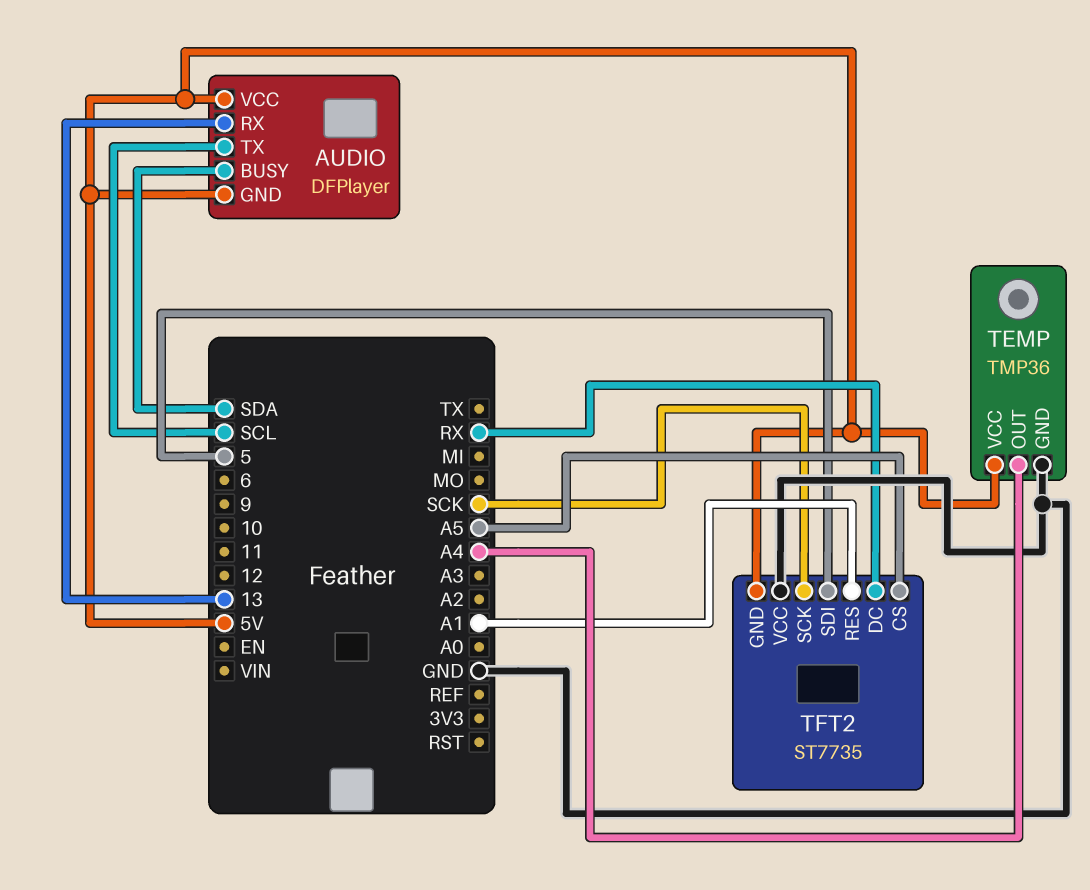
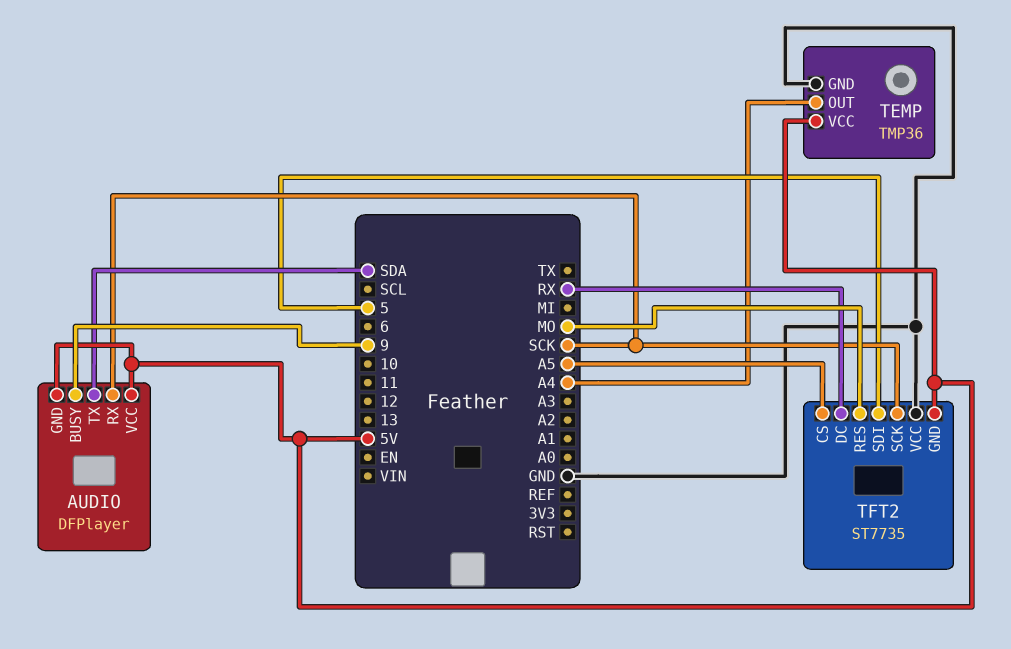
AUDIO pin BUSY: SDA -> 9
AUDIO pin RX: 13 -> SCK
AUDIO pin TX: SCL -> SDA
TFT2 pin RES: A1 -> MO

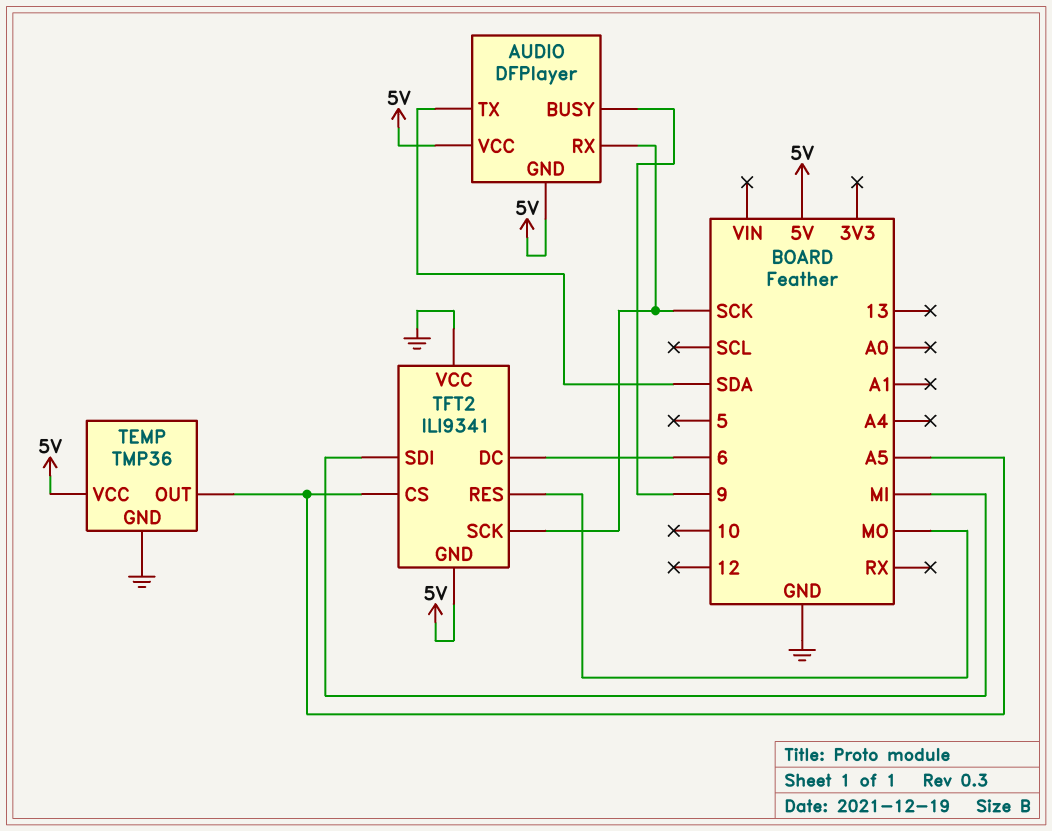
TEMP pin OUT: A4 -> A5
TFT2: ST7735 -> ILI9341
TFT2 pin DC: RX -> 6
TFT2 pin SDI: 5 -> MI

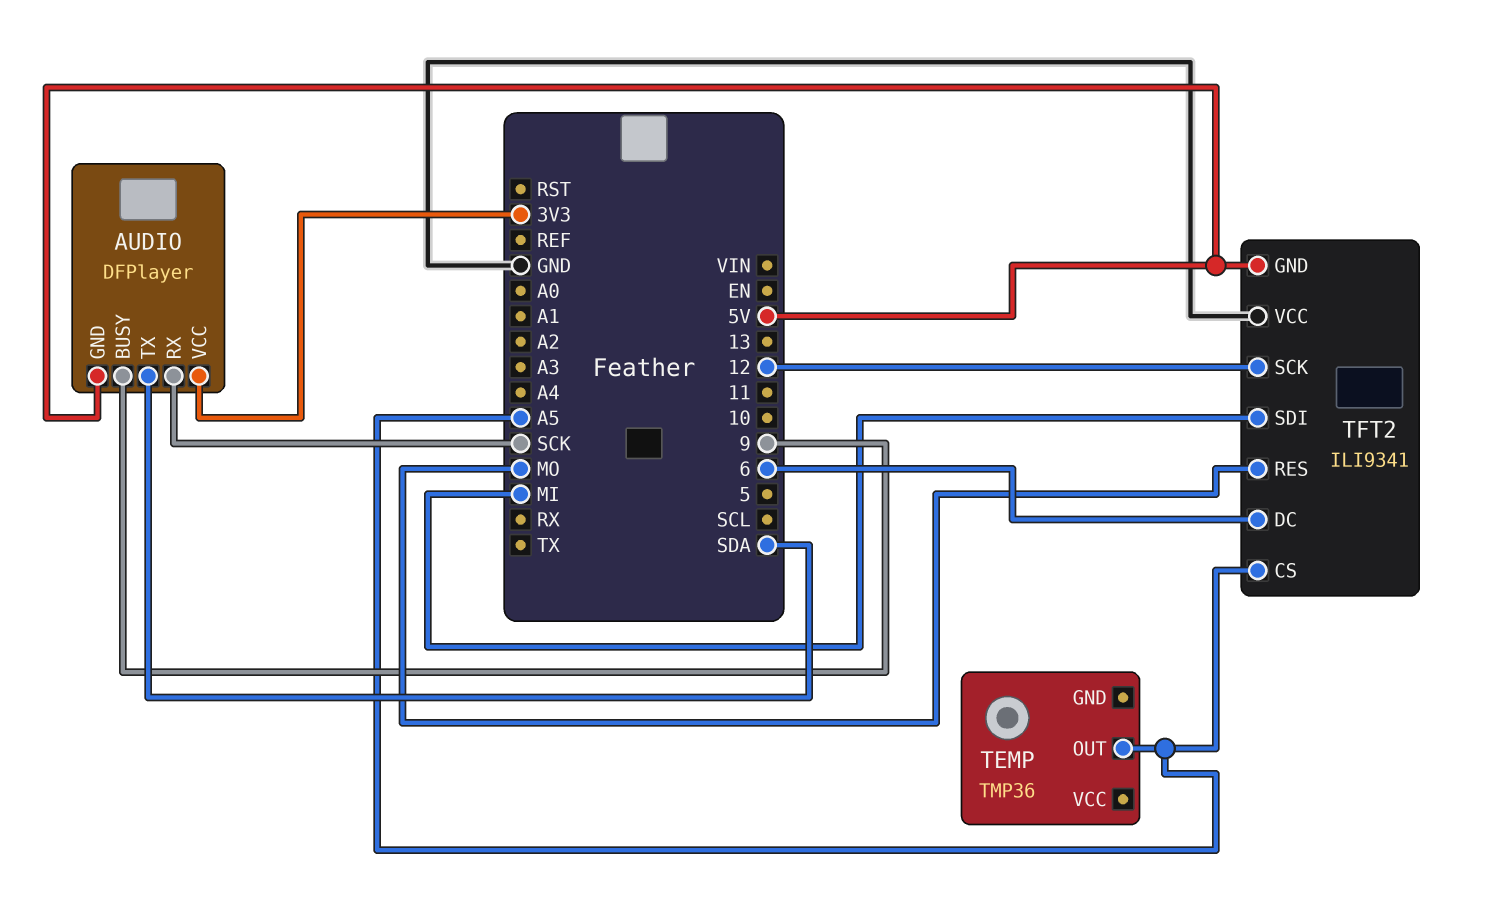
AUDIO pin VCC: 5V -> 3V3
TEMP pin GND: GND -> none
TEMP pin VCC: 5V -> none
TFT2 pin SCK: SCK -> 12

